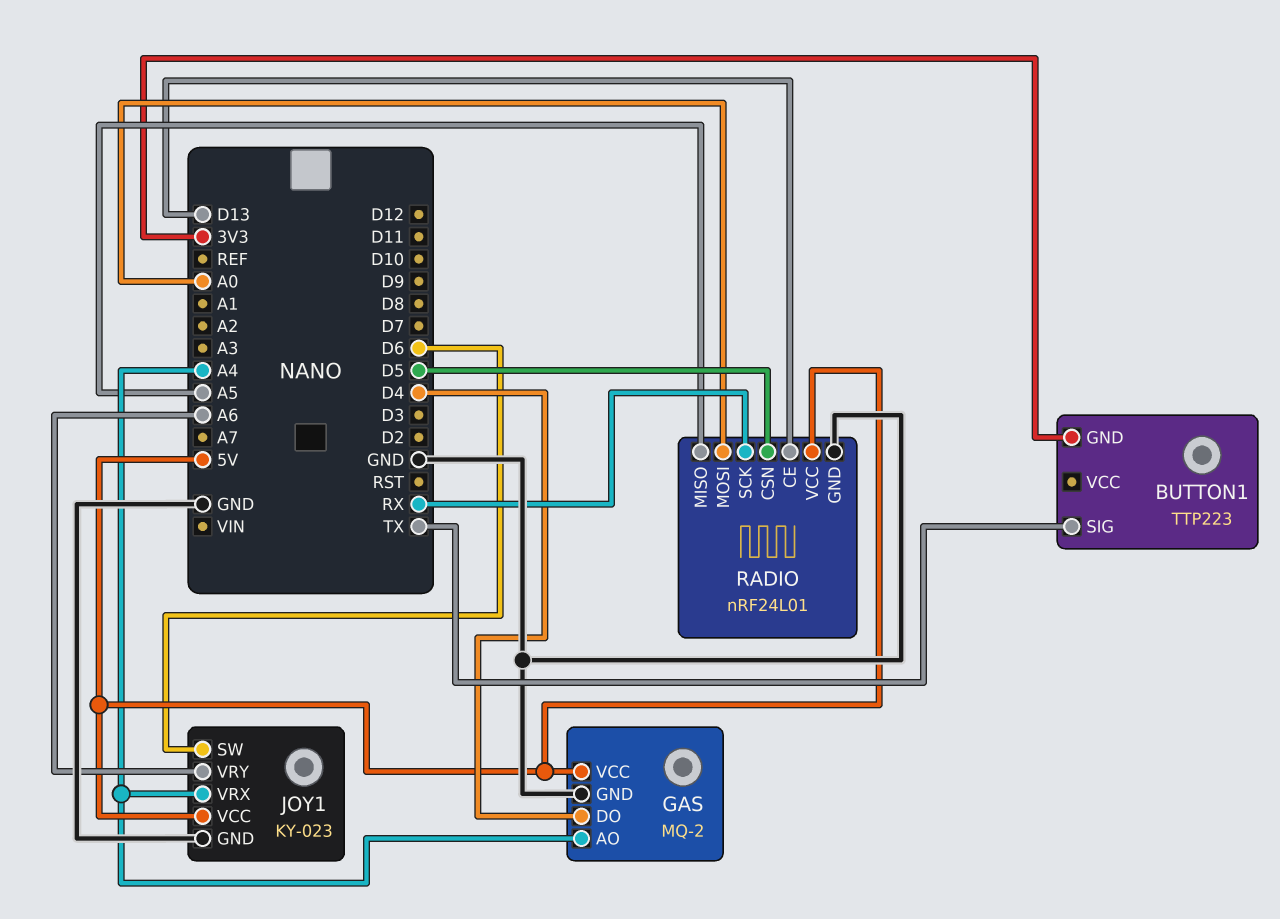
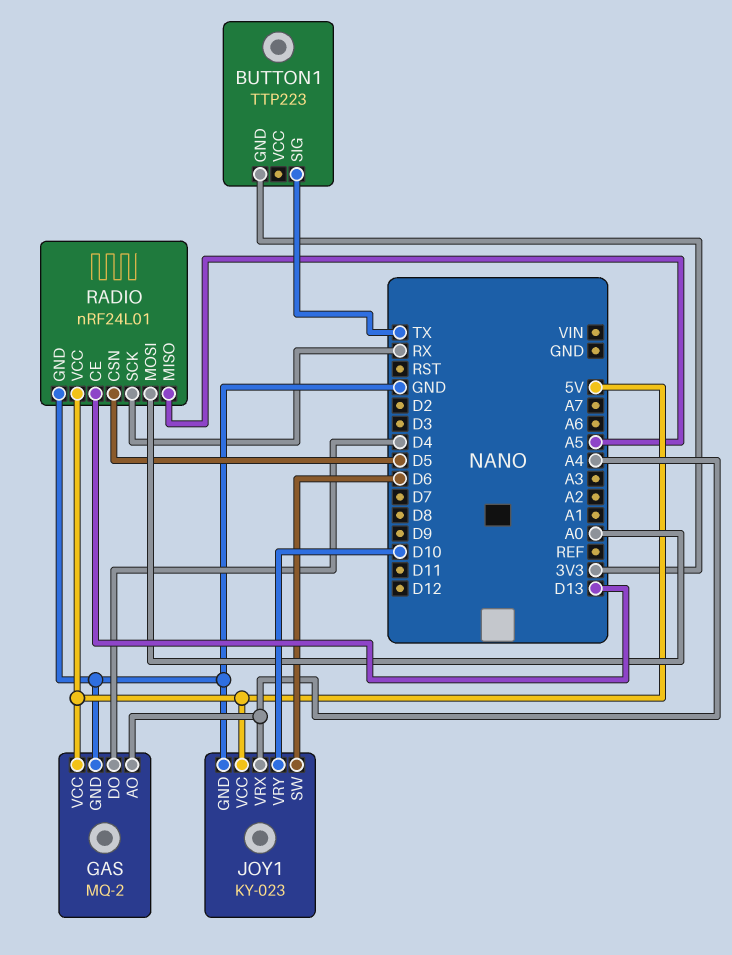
JOY1 pin VRY: A6 -> D10

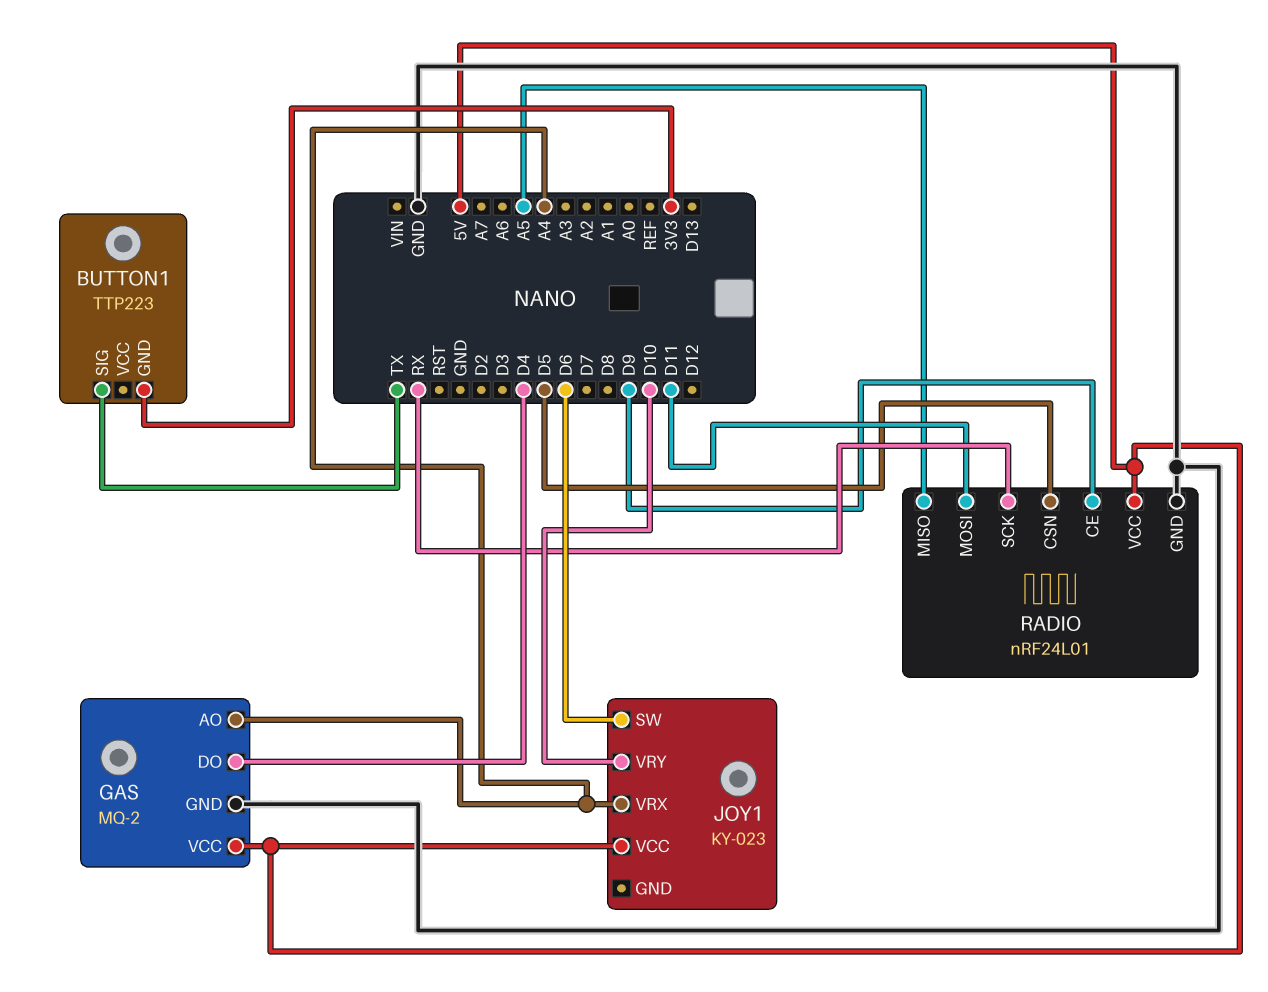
JOY1 pin GND: GND -> none
RADIO pin CE: D13 -> D9
RADIO pin MOSI: A0 -> D11

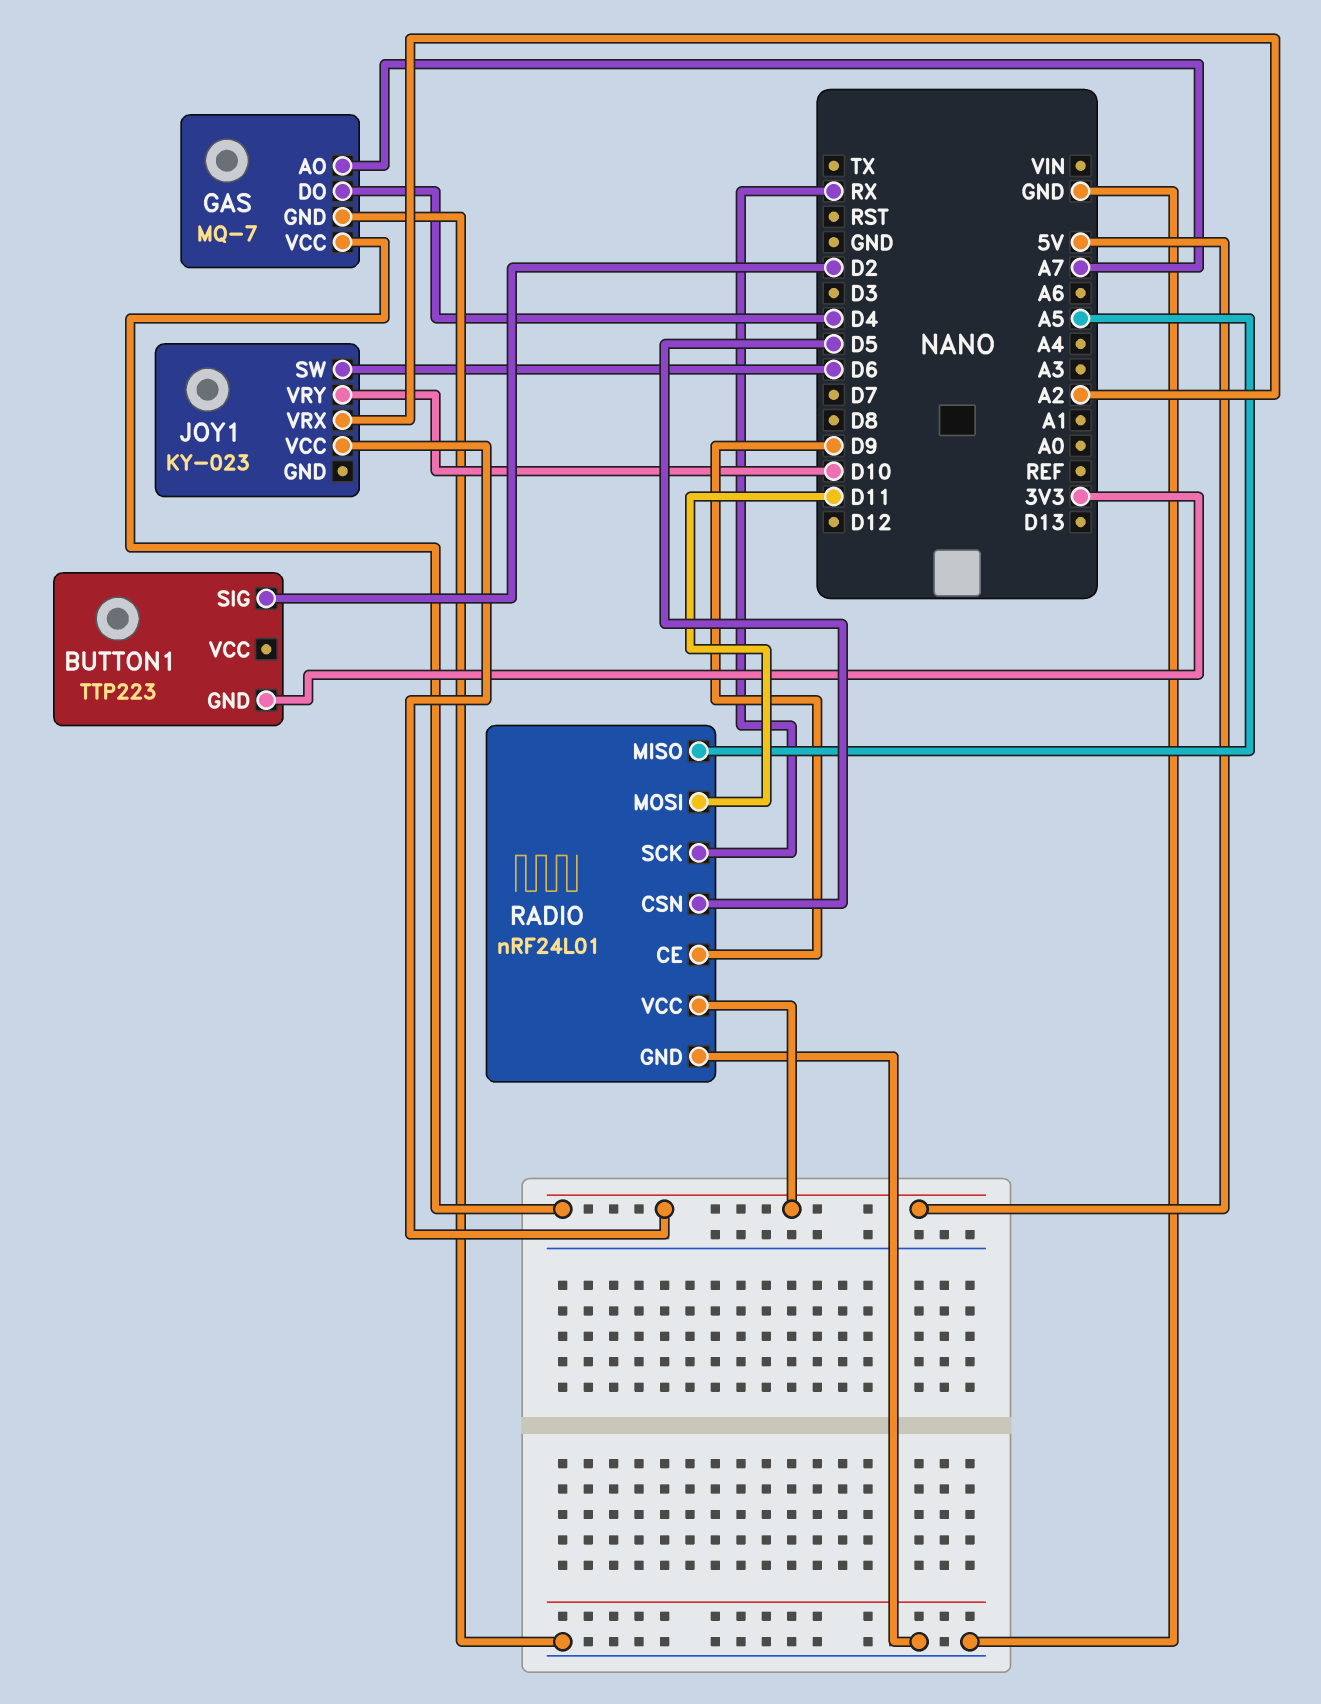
BUTTON1 pin SIG: TX -> D2
GAS: MQ-2 -> MQ-7
GAS pin AO: A4 -> A7
JOY1 pin VRX: A4 -> A2

